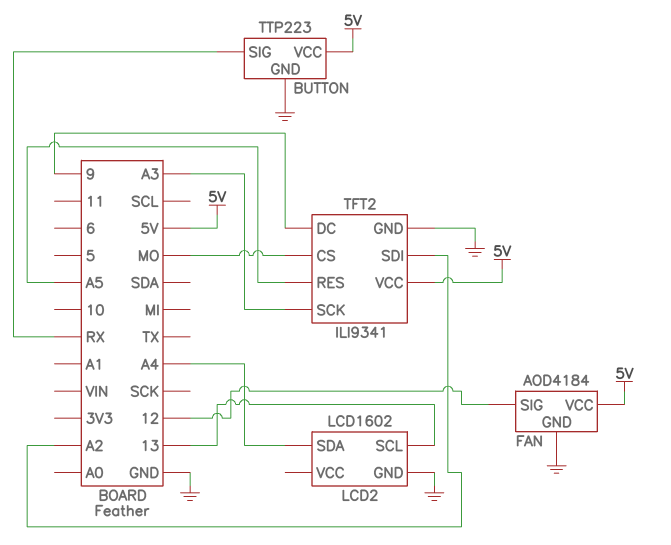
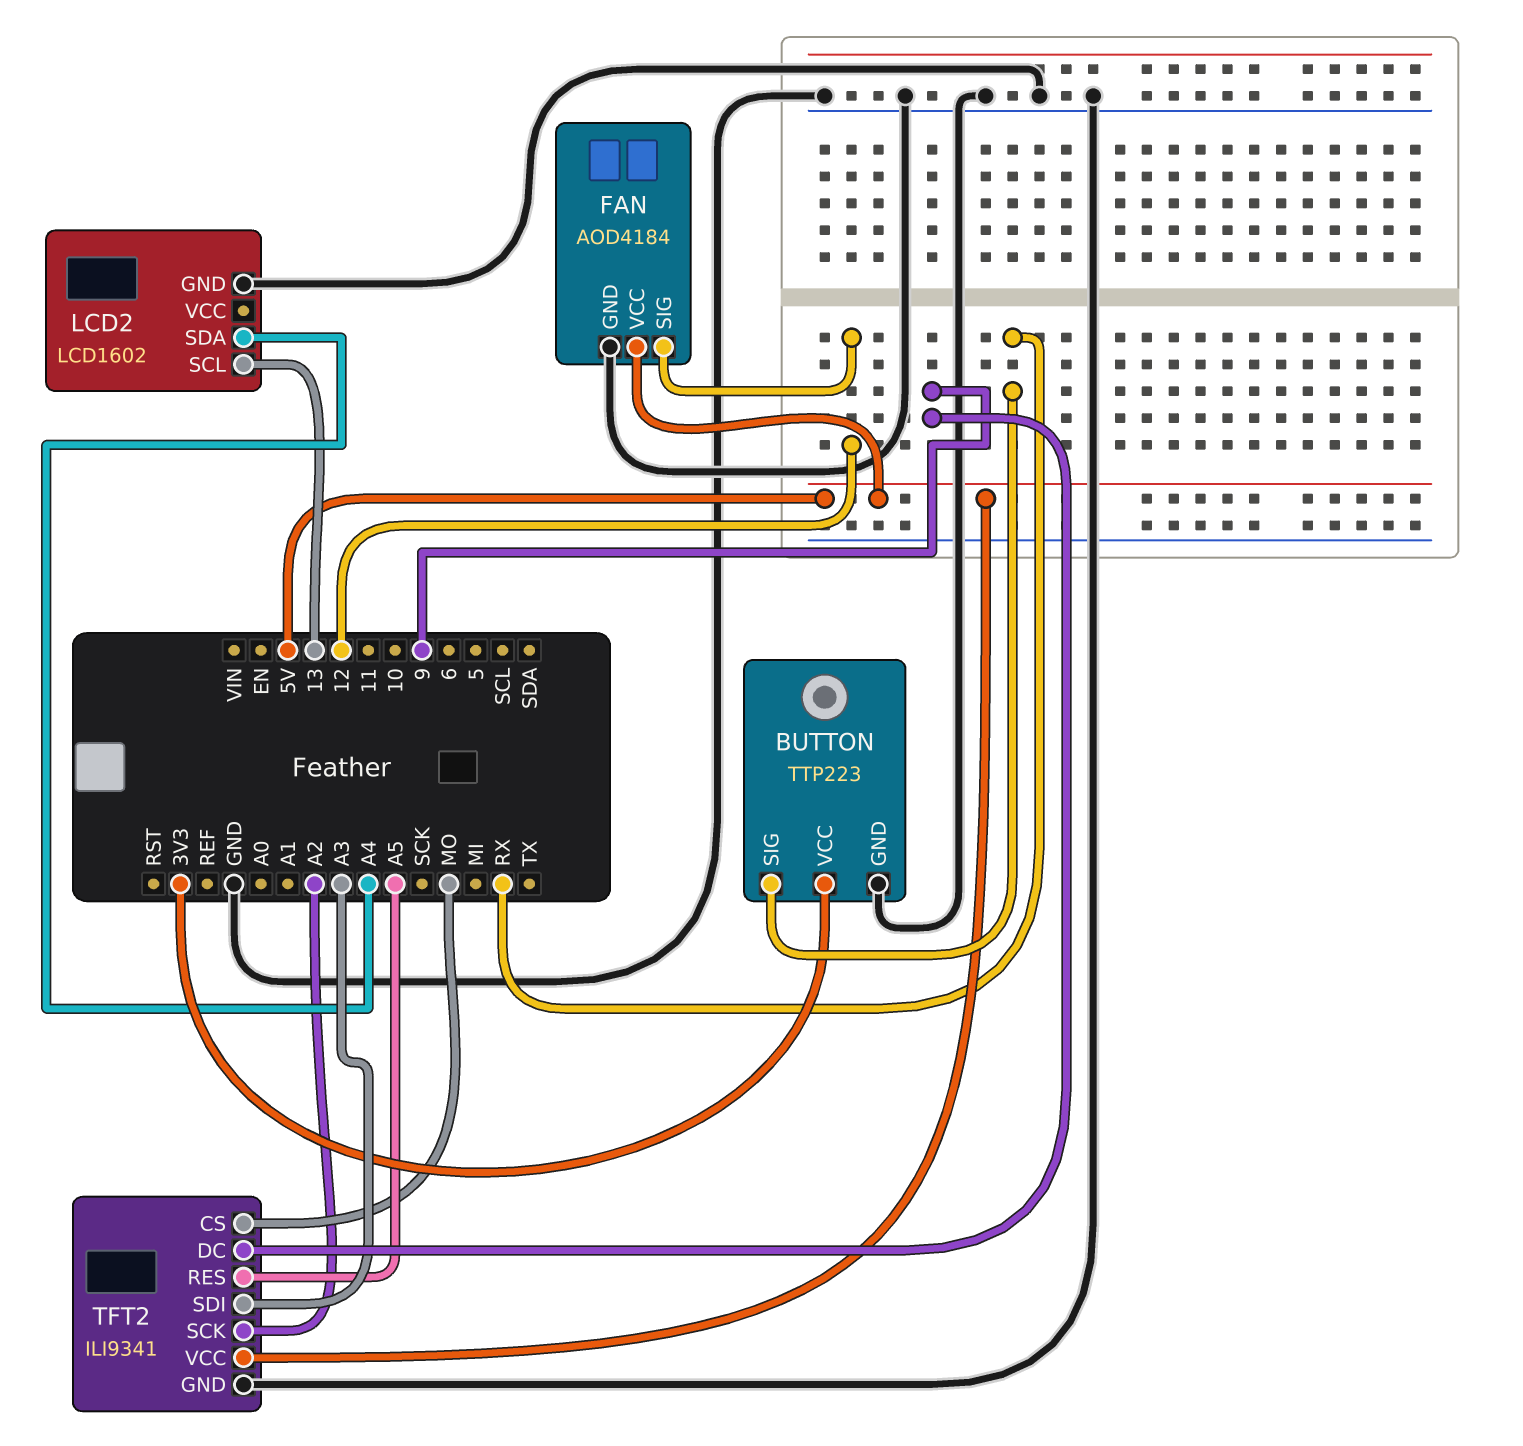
BUTTON pin VCC: 5V -> 3V3
TFT2 pin SCK: A3 -> A2
TFT2 pin SDI: A2 -> A3

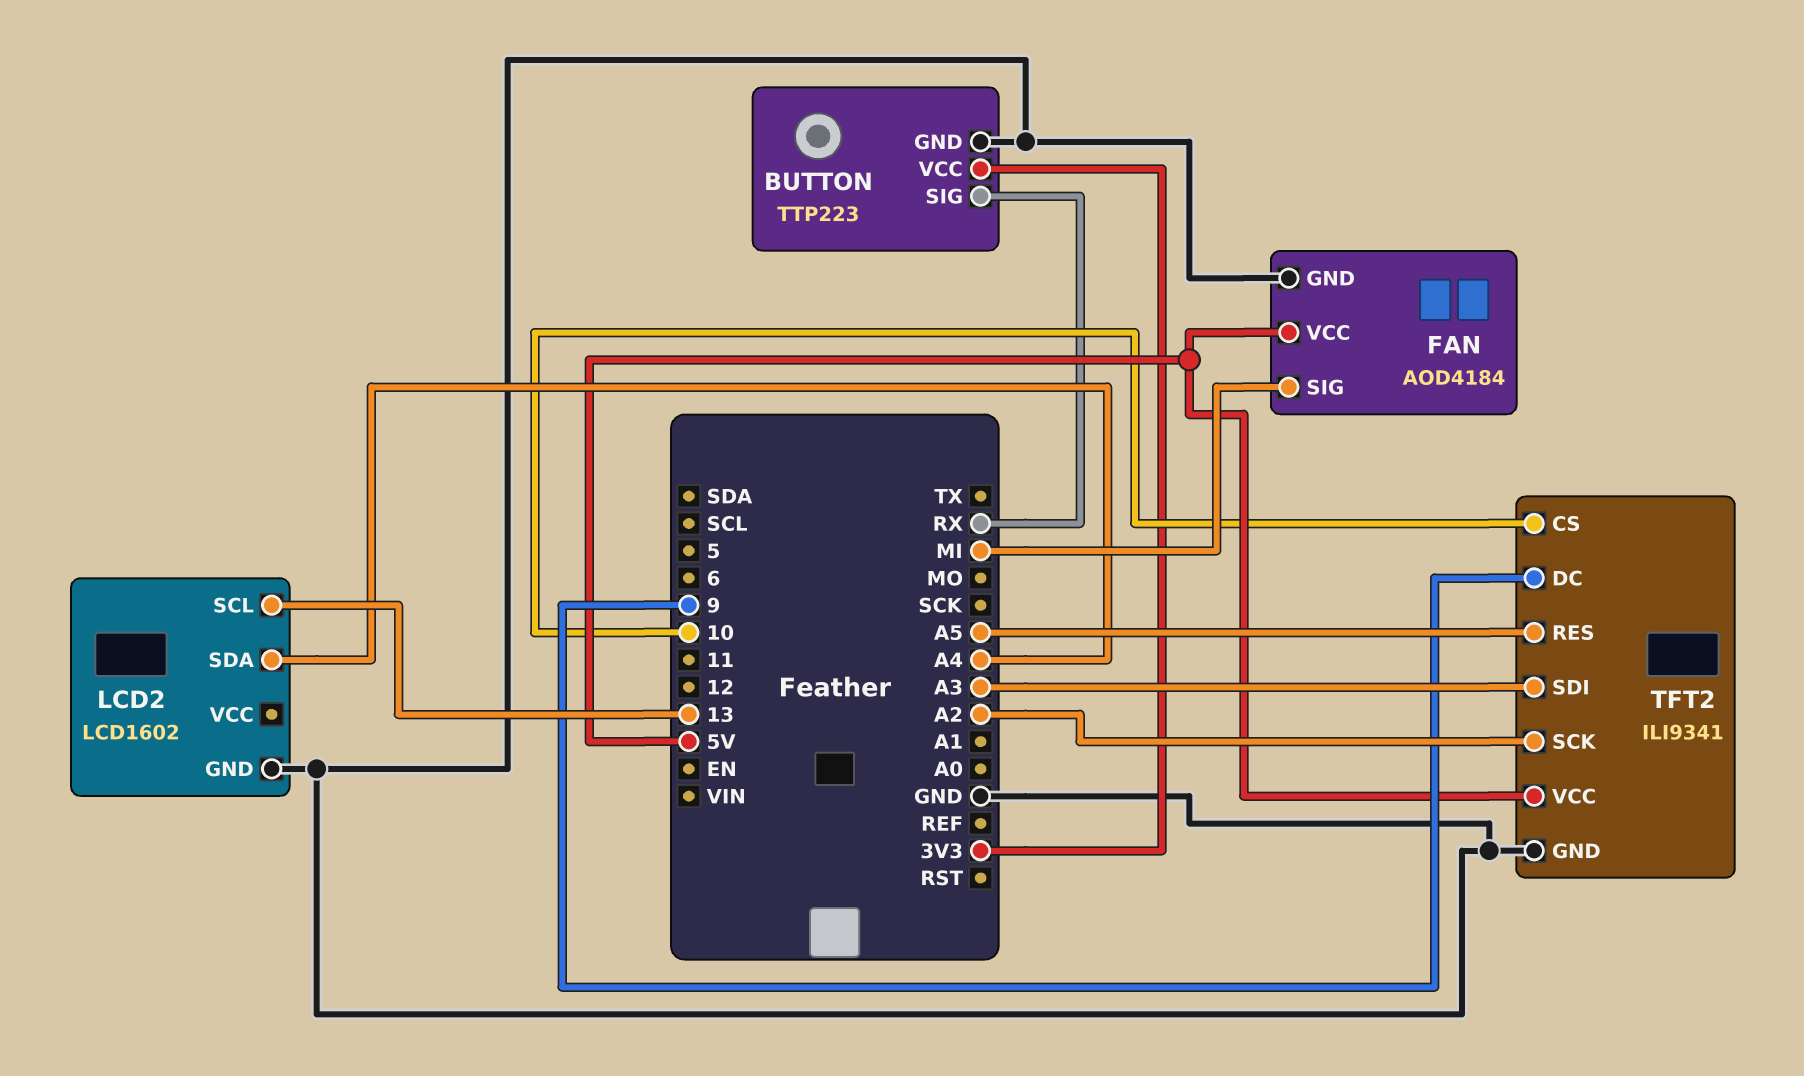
FAN pin SIG: 12 -> MI
TFT2 pin CS: MO -> 10

